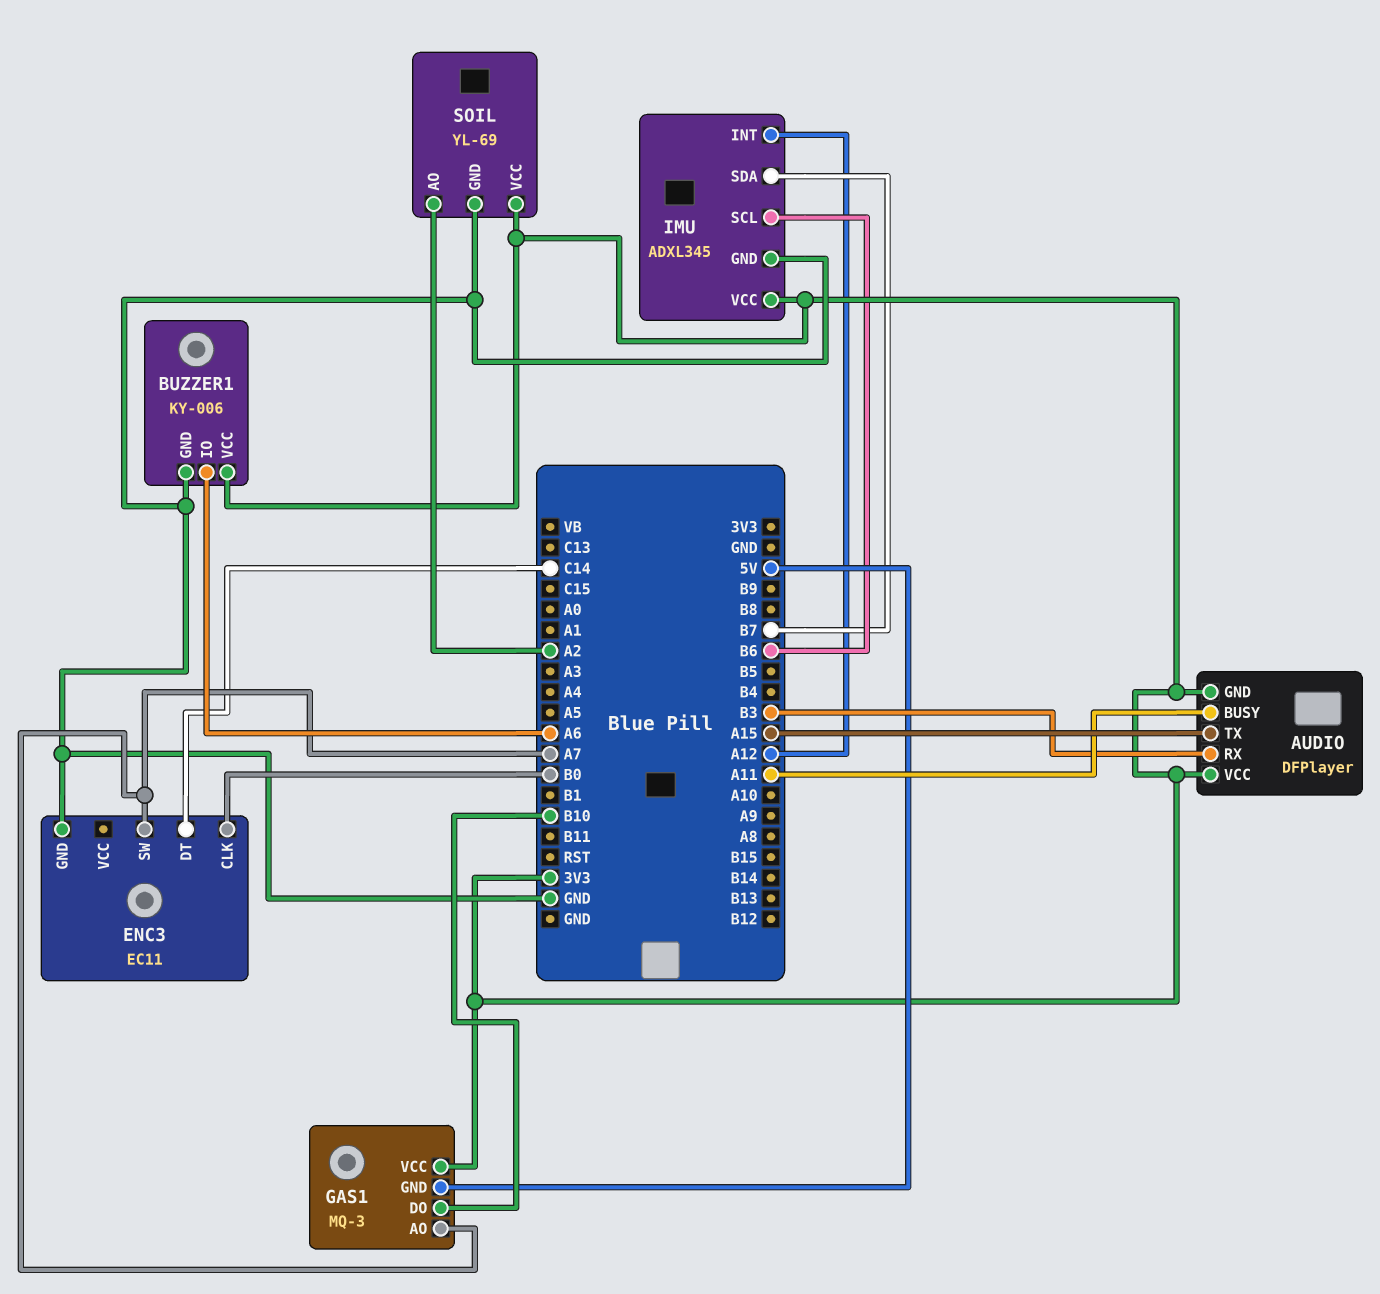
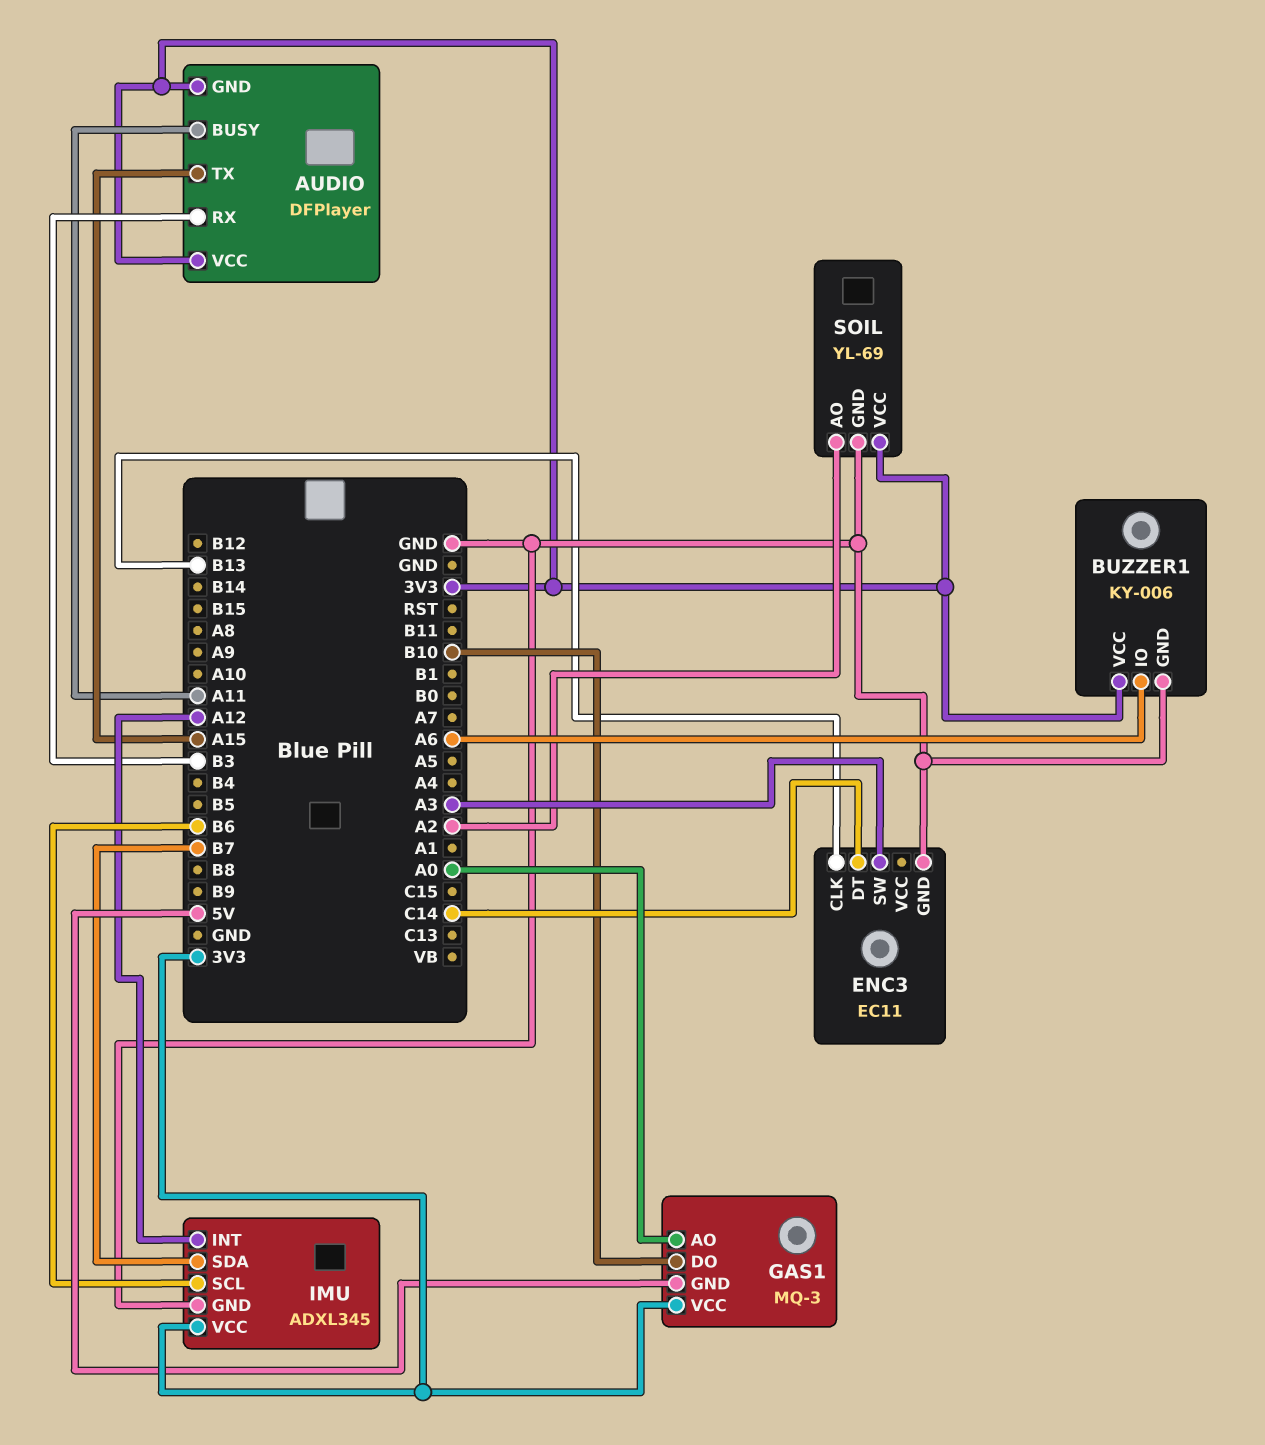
ENC3 pin CLK: B0 -> B13
ENC3 pin SW: A7 -> A3
GAS1 pin AO: A7 -> A0

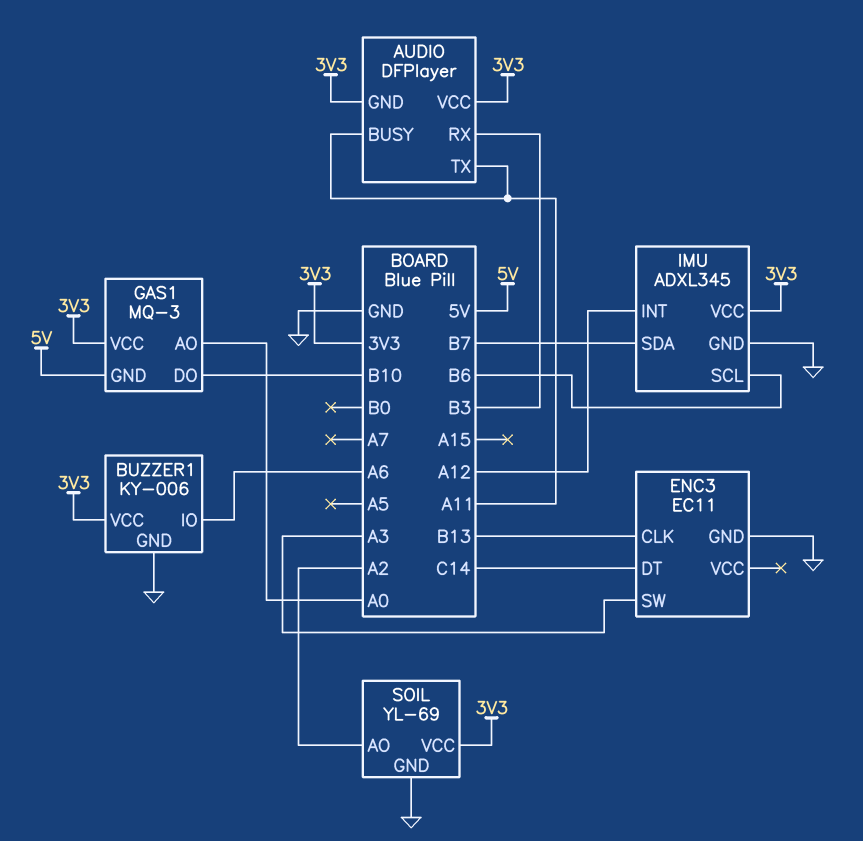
AUDIO pin TX: A15 -> A11

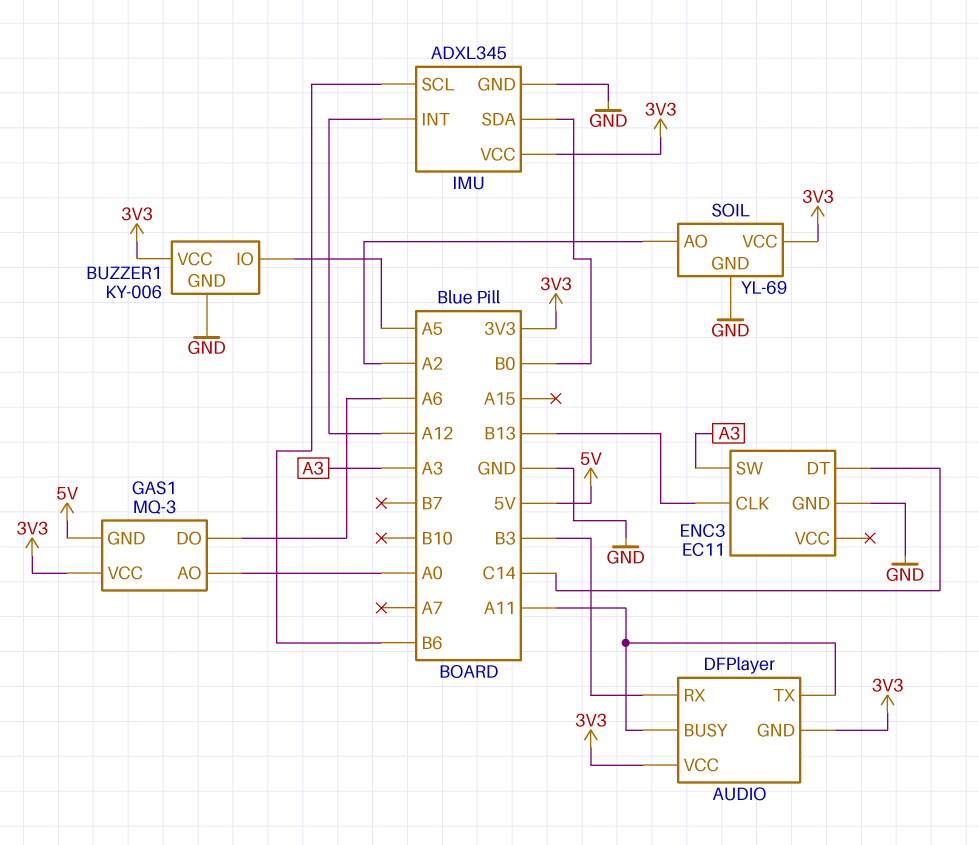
BUZZER1 pin IO: A6 -> A5
GAS1 pin DO: B10 -> A6
IMU pin SDA: B7 -> B0

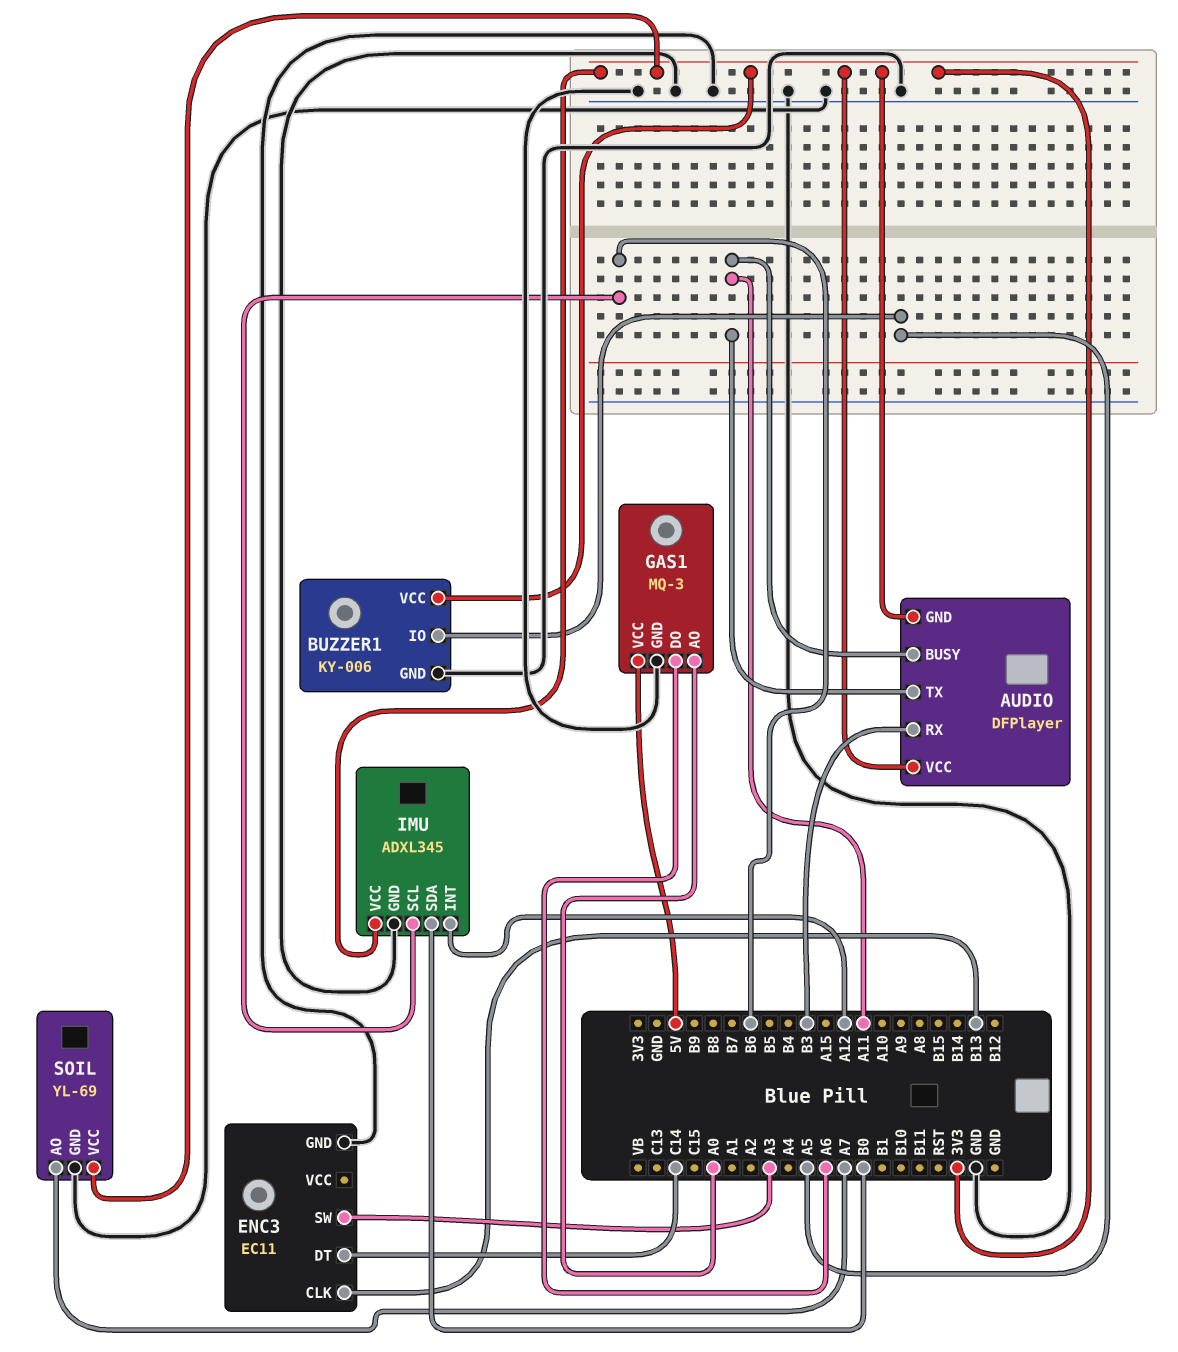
GAS1 pin GND: 5V -> GND
GAS1 pin VCC: 3V3 -> 5V
SOIL pin AO: A2 -> A7

